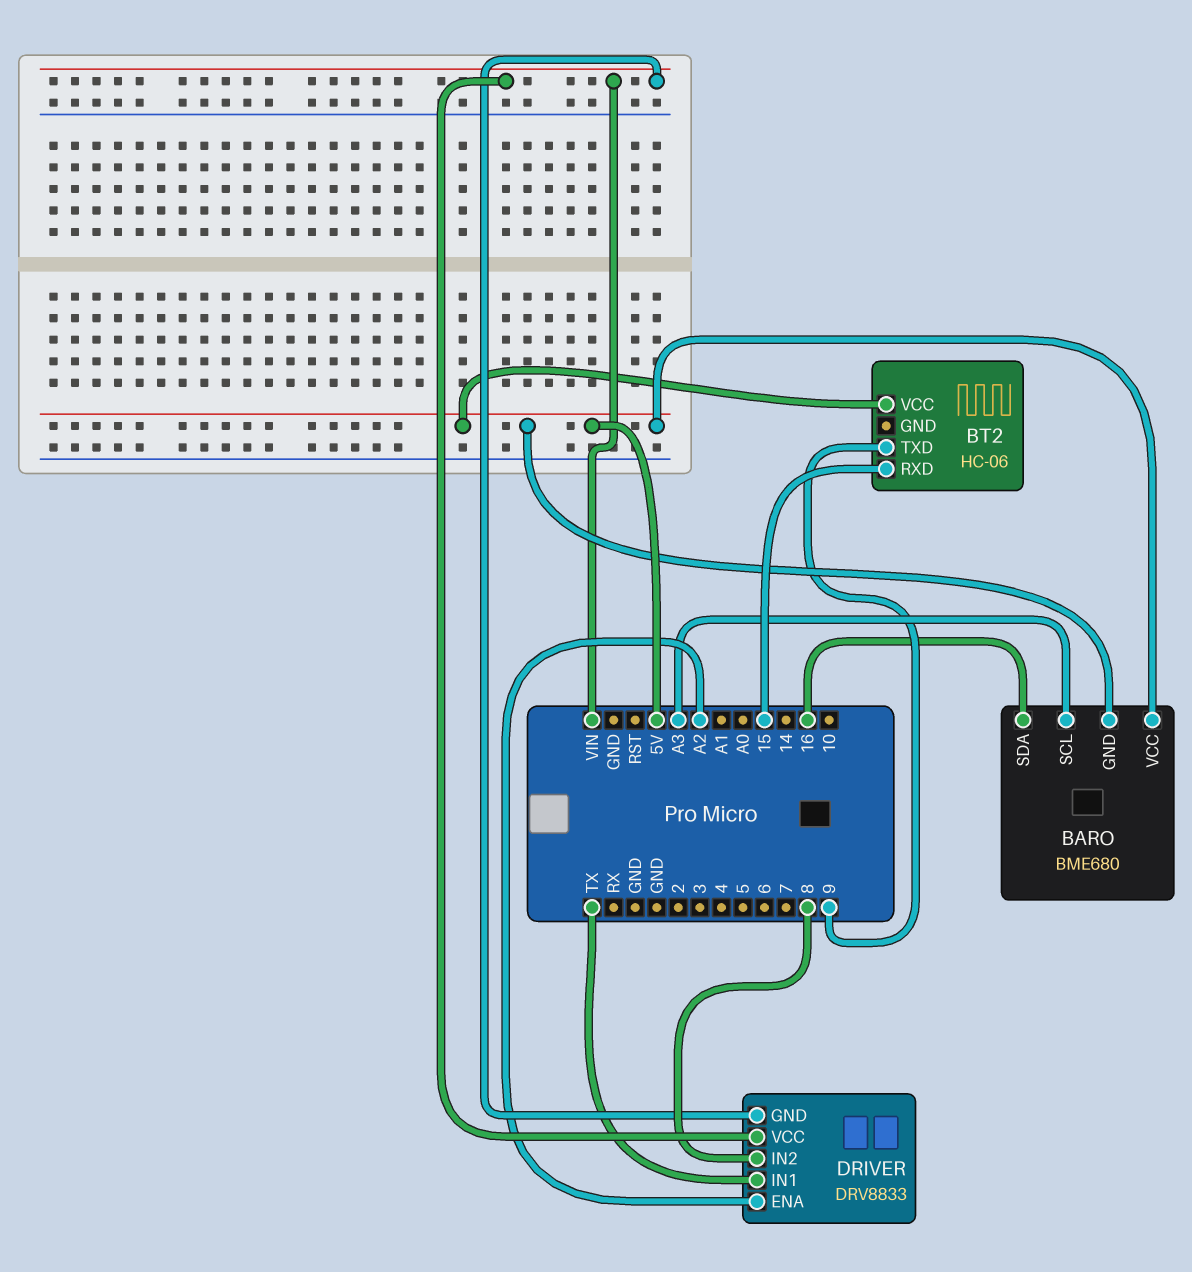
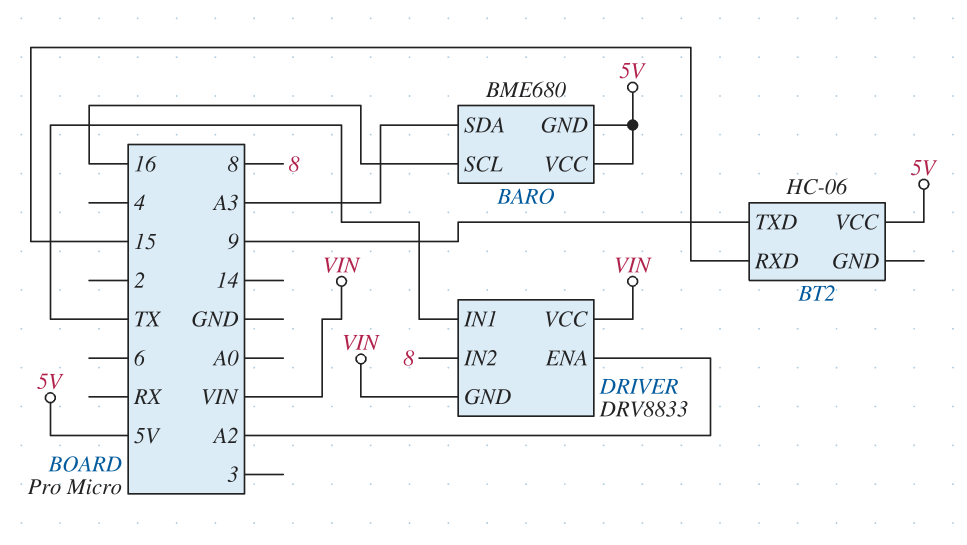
BARO pin SCL: A3 -> 16
BARO pin SDA: 16 -> A3

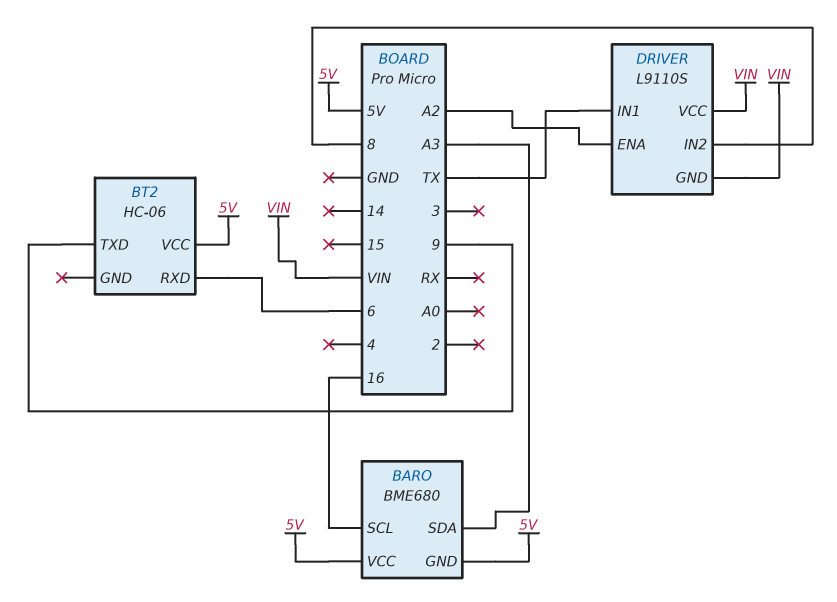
BT2 pin RXD: 15 -> 6
DRIVER: DRV8833 -> L9110S

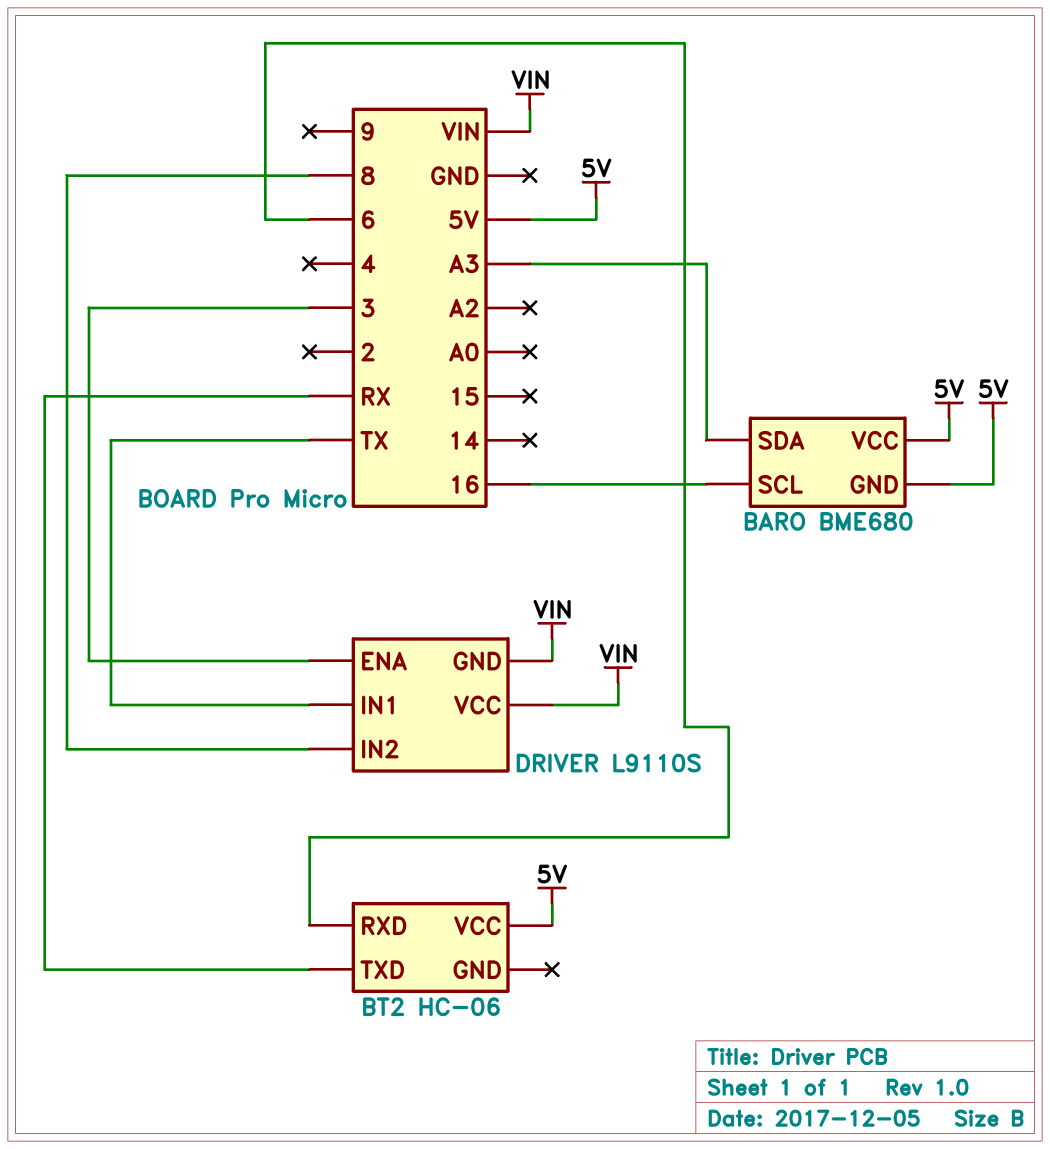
BT2 pin TXD: 9 -> RX
DRIVER pin ENA: A2 -> 3

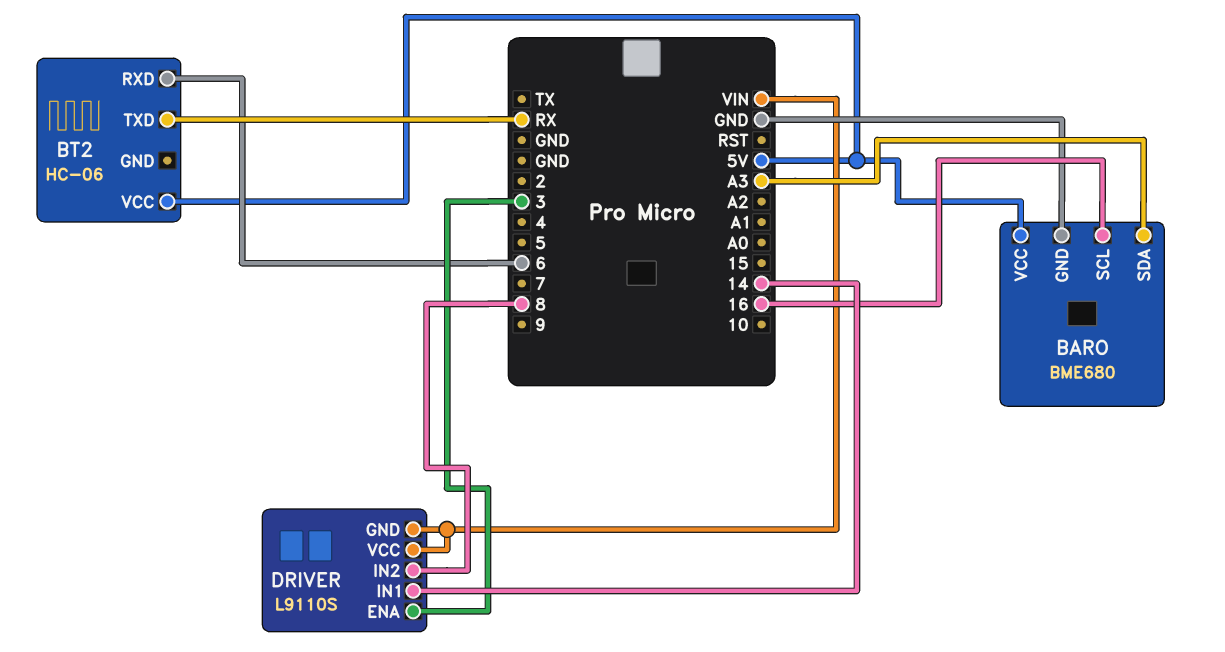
BARO pin GND: 5V -> GND
DRIVER pin IN1: TX -> 14

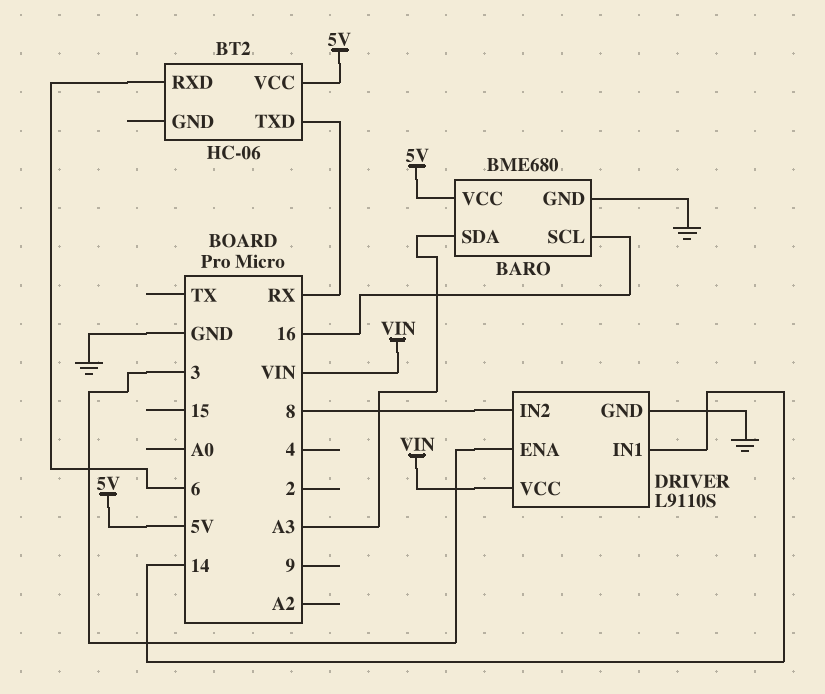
DRIVER pin GND: VIN -> GND

